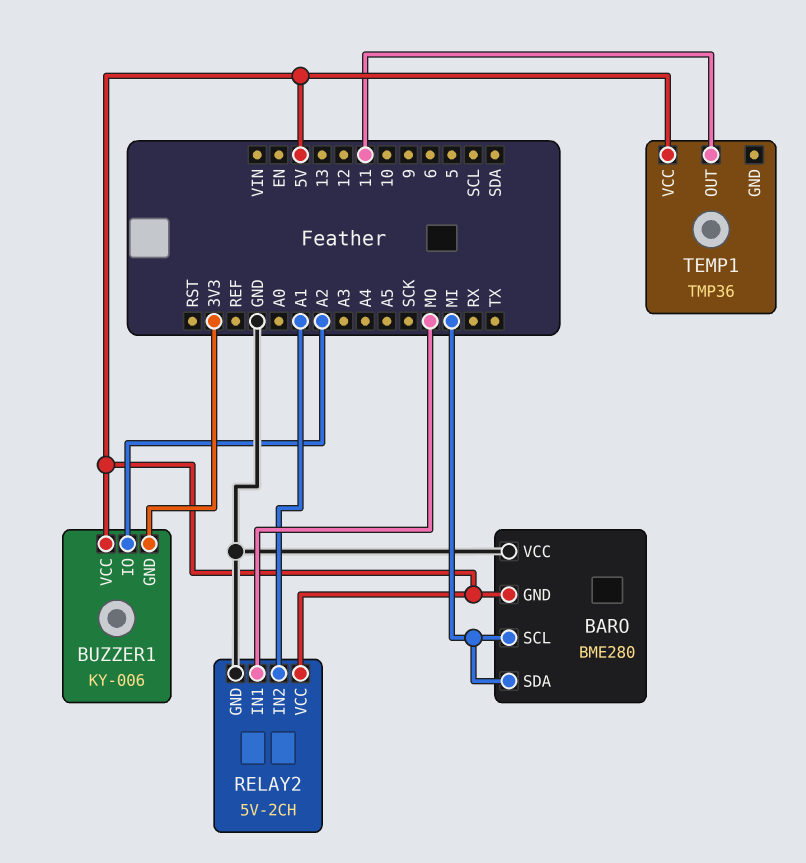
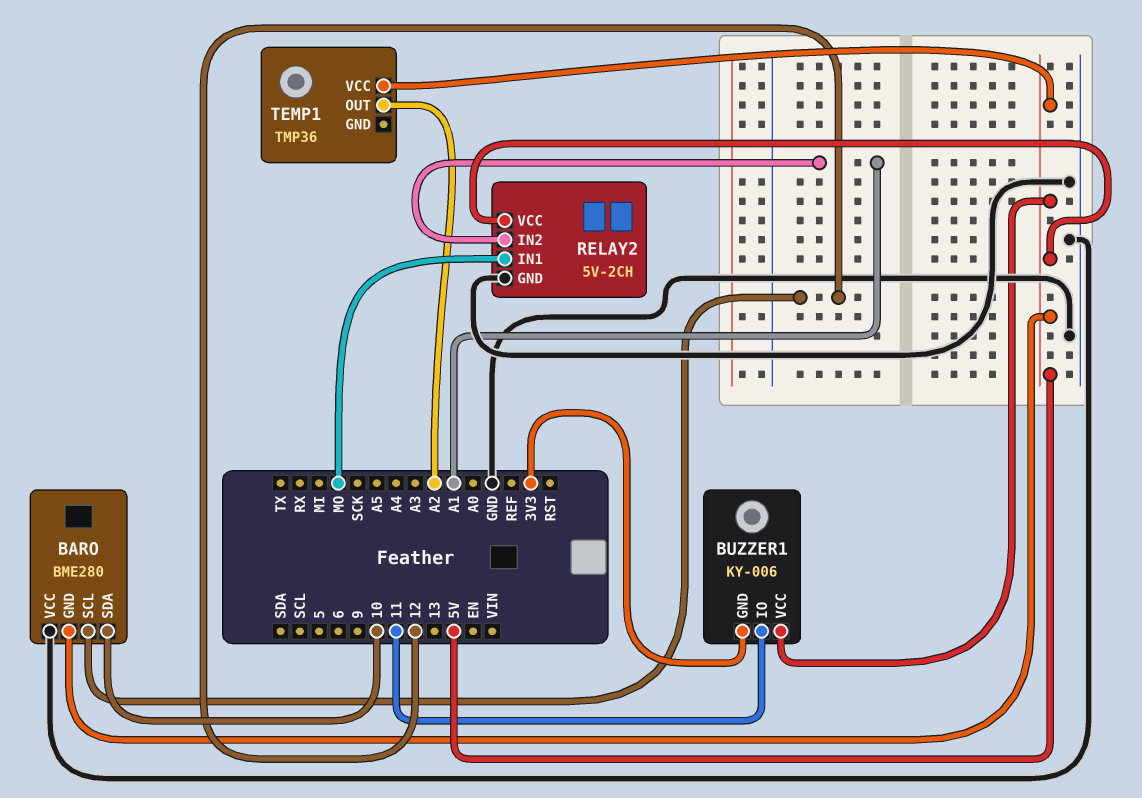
BARO pin SCL: MI -> 12
BARO pin SDA: MI -> 10
BUZZER1 pin IO: A2 -> 11
TEMP1 pin OUT: 11 -> A2

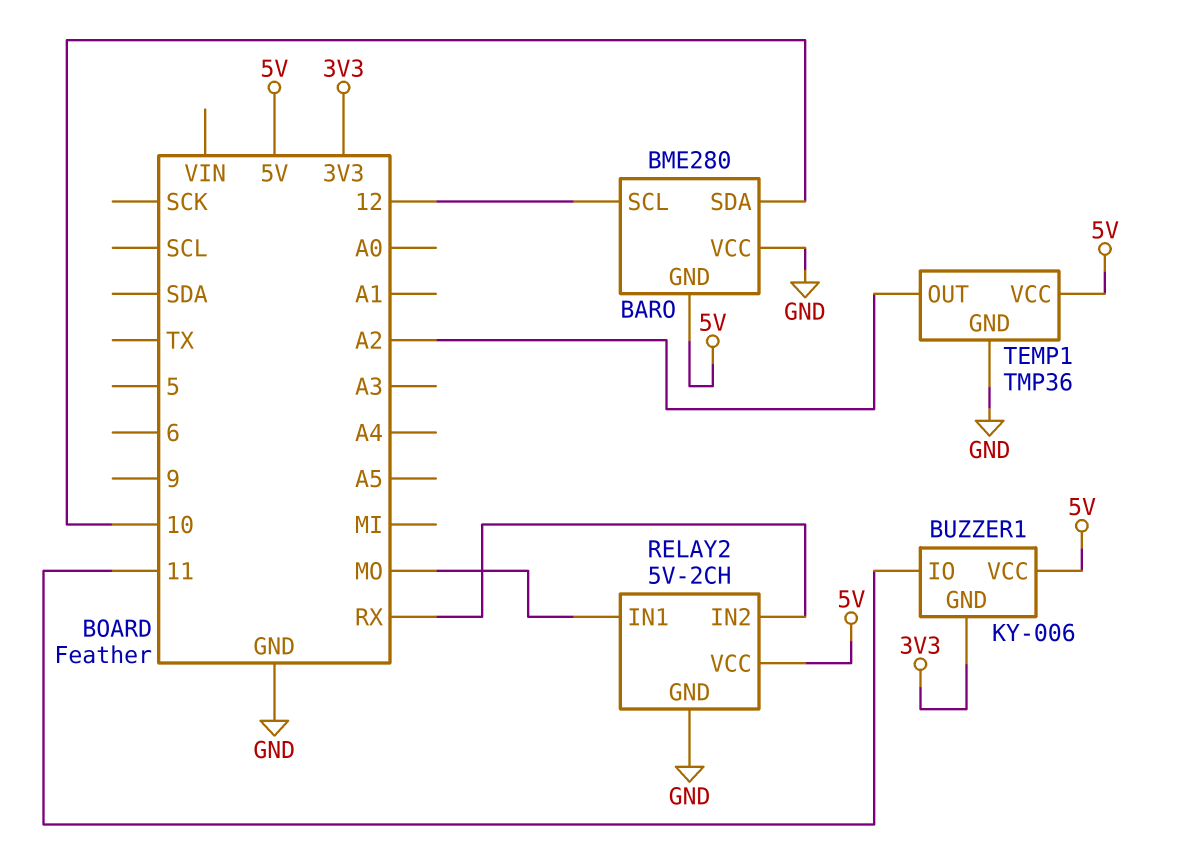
RELAY2 pin IN2: A1 -> RX
TEMP1 pin GND: none -> GND

